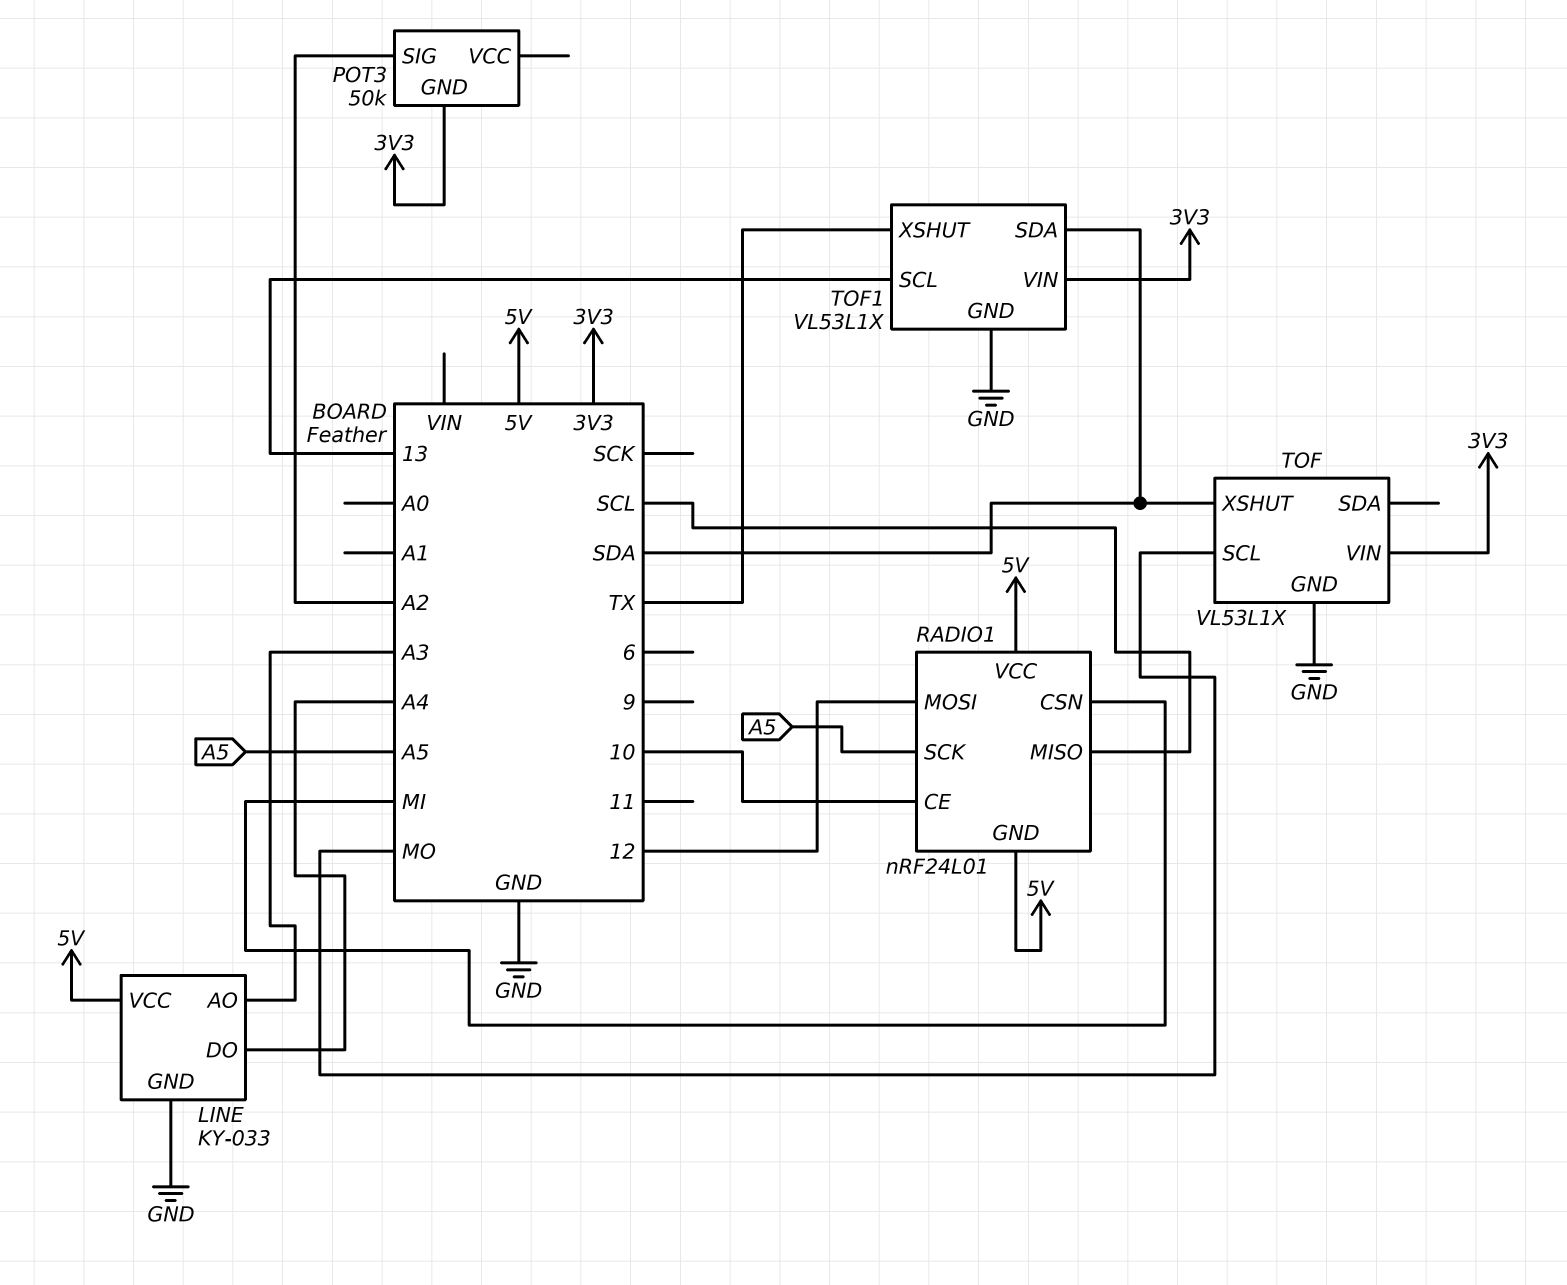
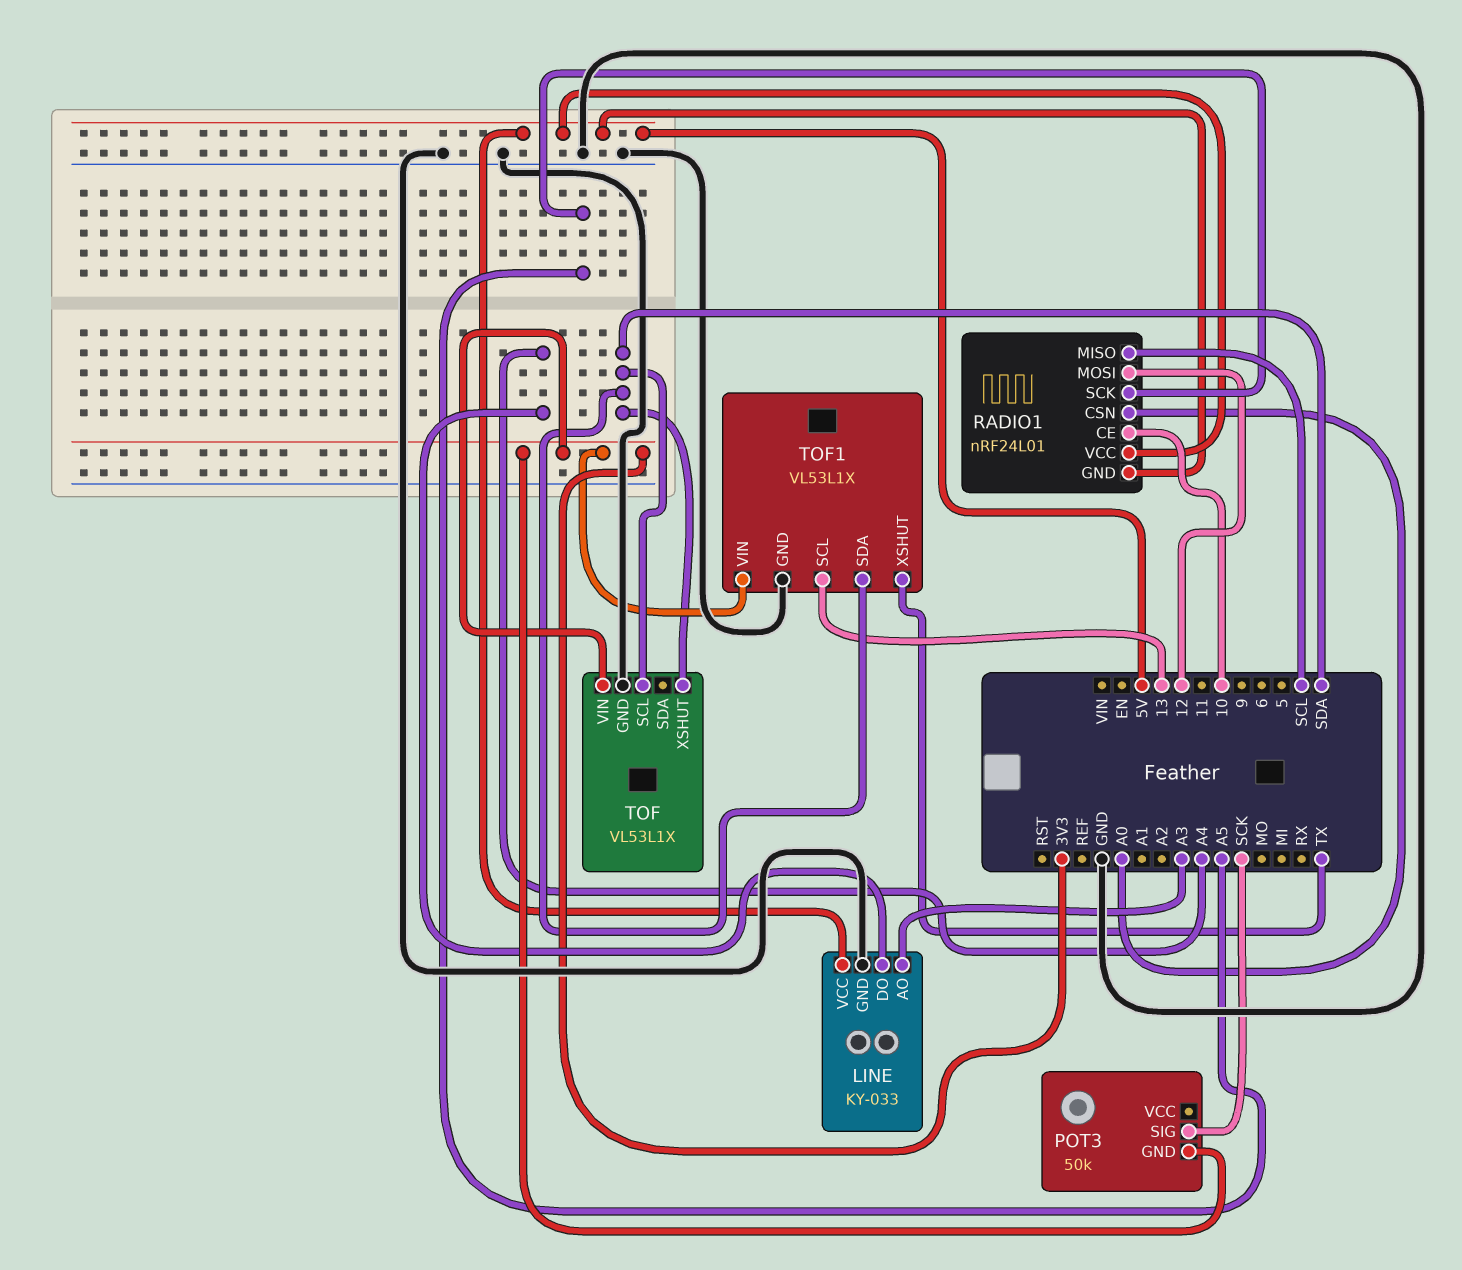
POT3 pin SIG: A2 -> SCK
RADIO1 pin CSN: MI -> A0
TOF pin SCL: MO -> SDA

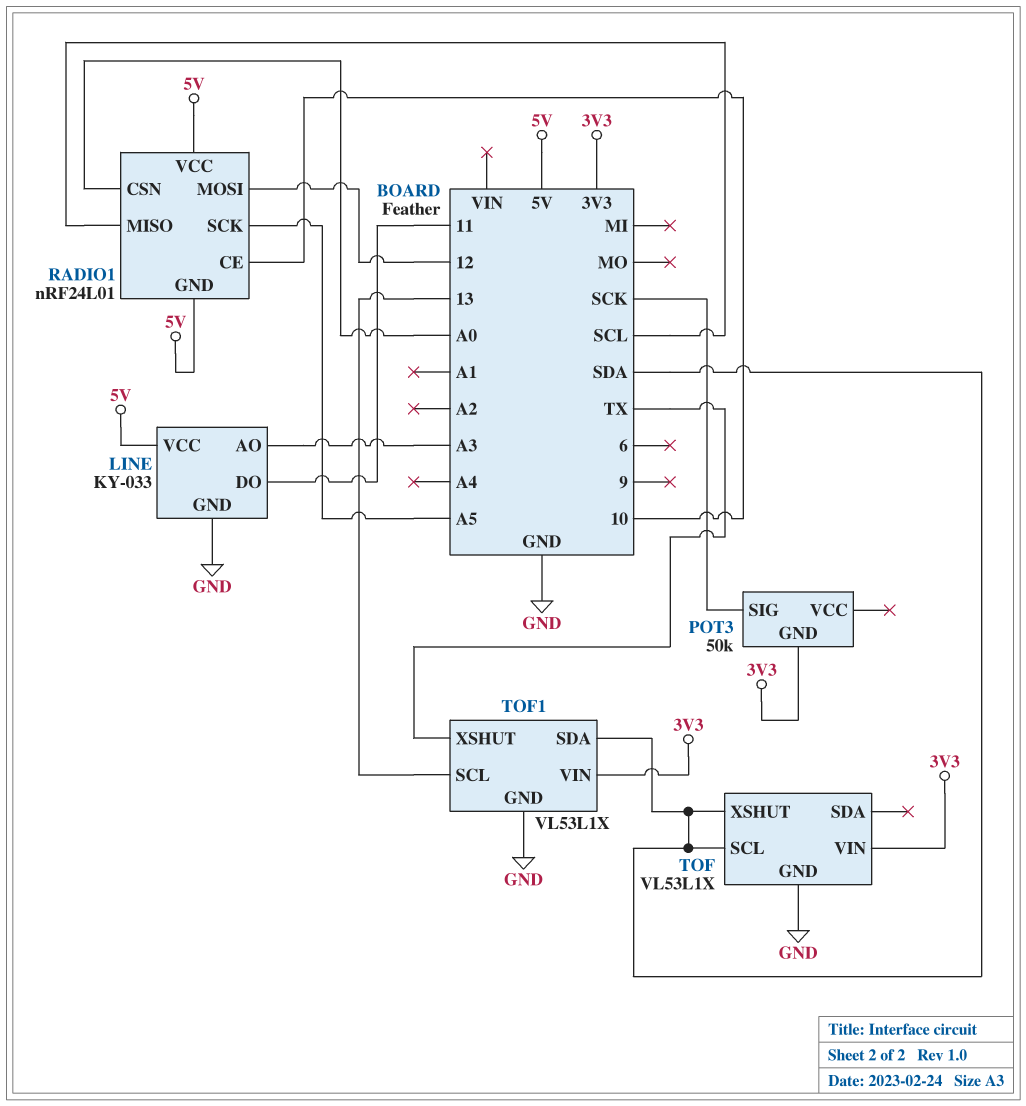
LINE pin DO: A4 -> 11

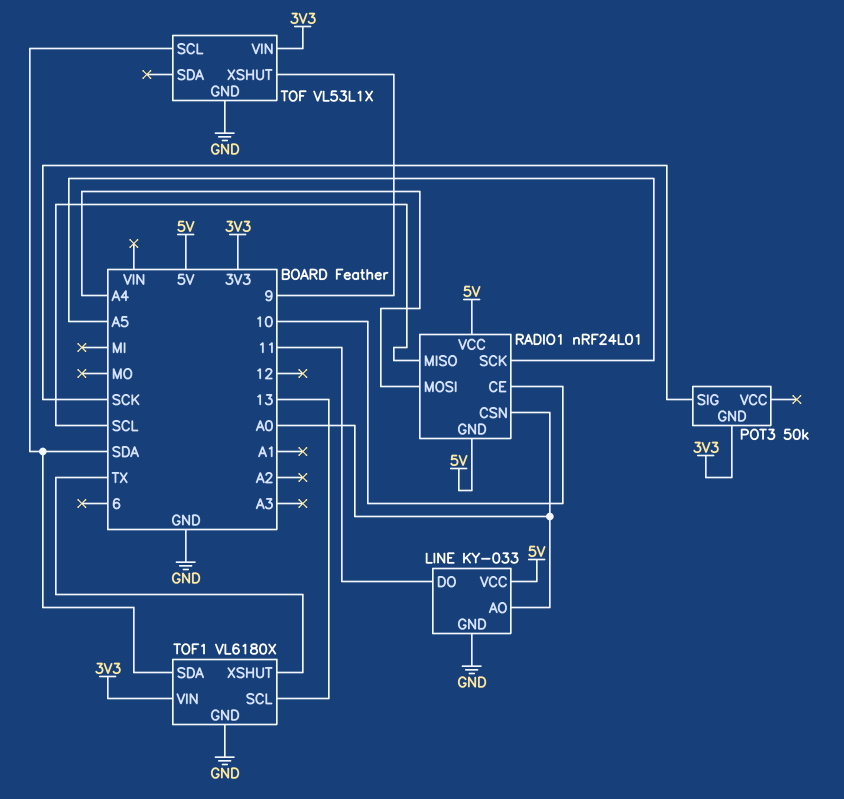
LINE pin AO: A3 -> A0
RADIO1 pin MOSI: 12 -> A4
TOF pin XSHUT: SDA -> 9
TOF1: VL53L1X -> VL6180X

